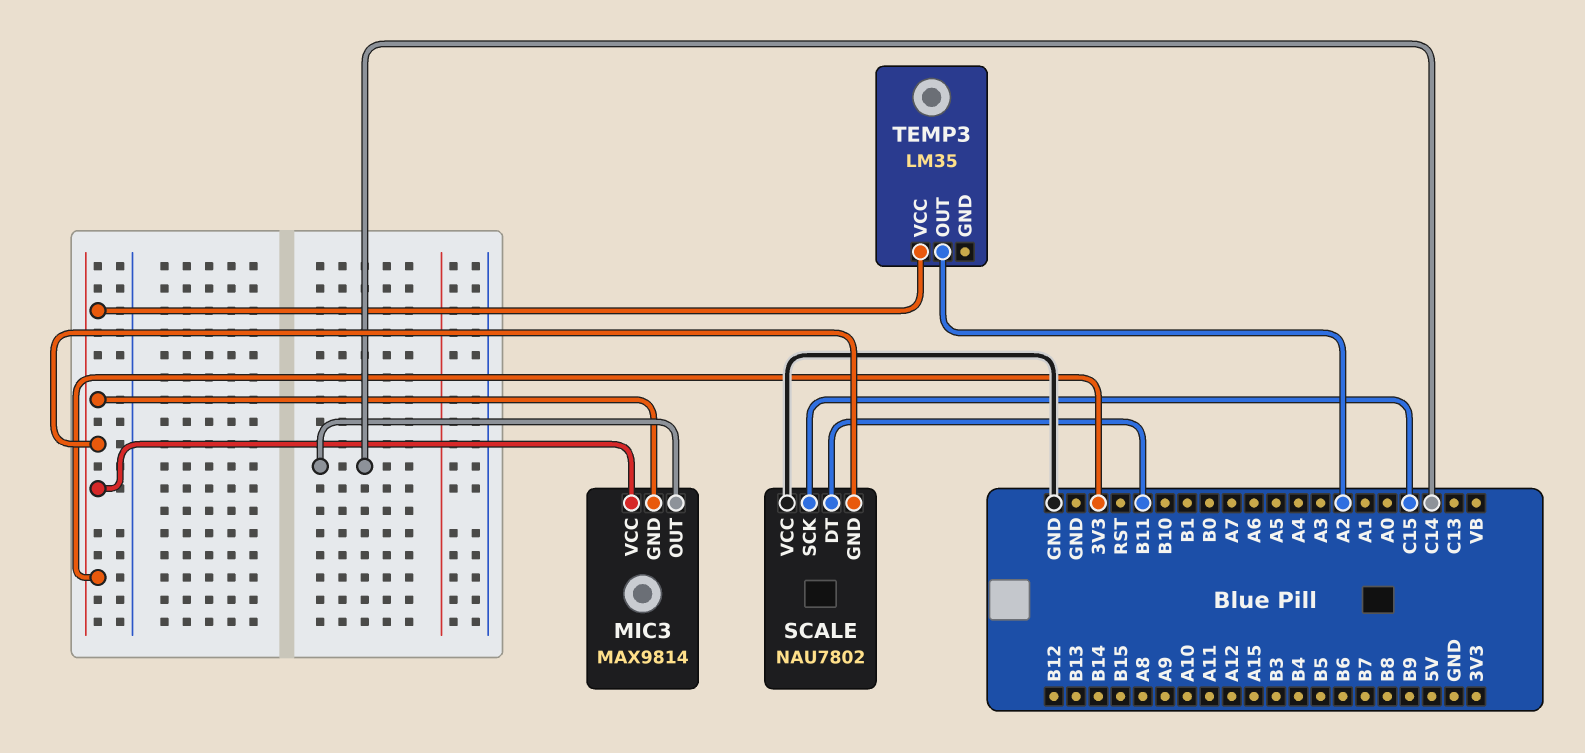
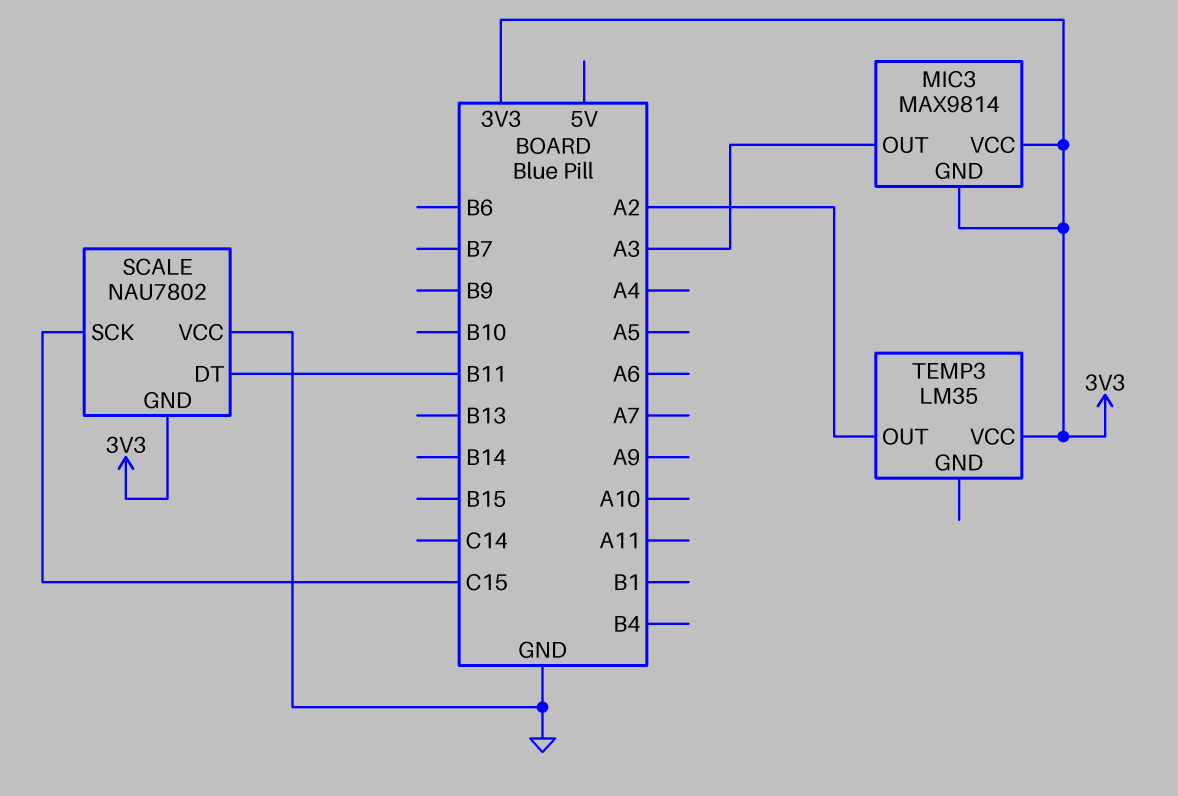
MIC3 pin OUT: C14 -> A3

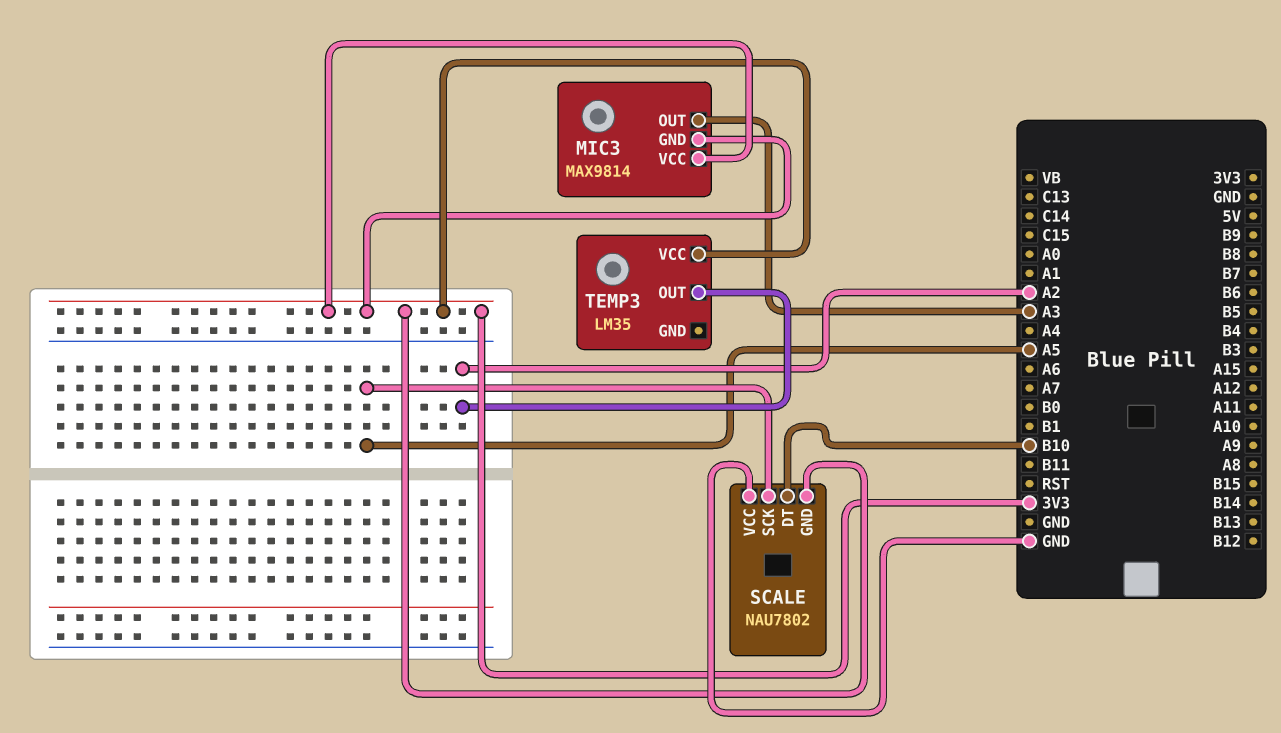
SCALE pin DT: B11 -> B10
SCALE pin SCK: C15 -> A5

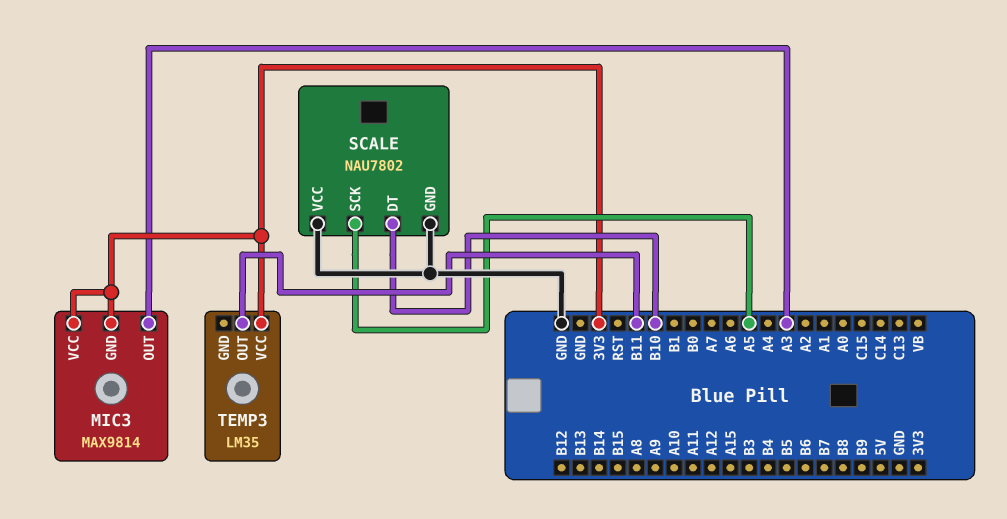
SCALE pin GND: 3V3 -> GND
TEMP3 pin OUT: A2 -> B11

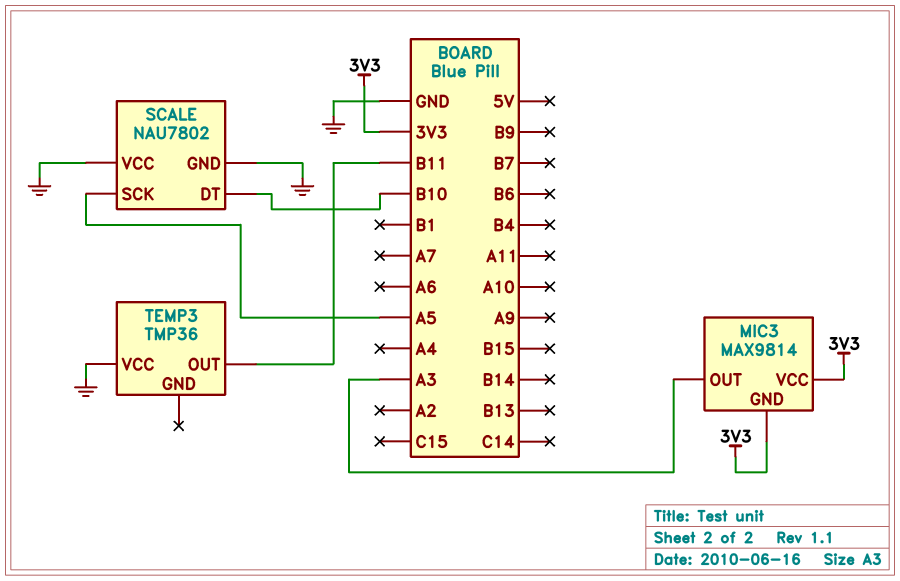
TEMP3: LM35 -> TMP36
TEMP3 pin VCC: 3V3 -> GND

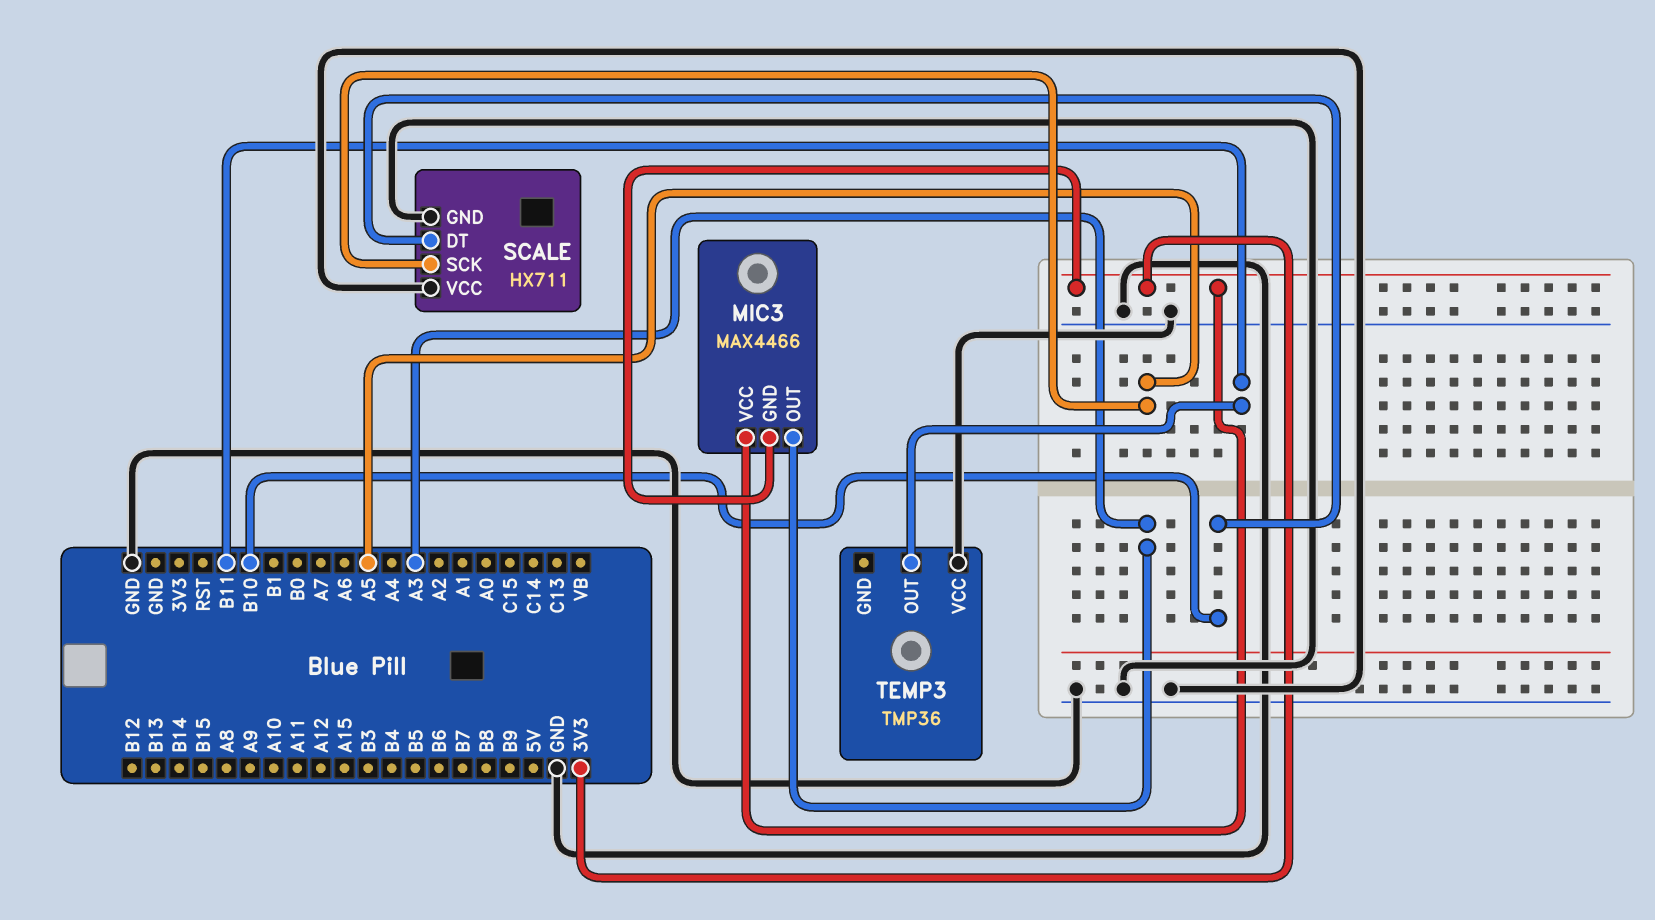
MIC3: MAX9814 -> MAX4466
SCALE: NAU7802 -> HX711

